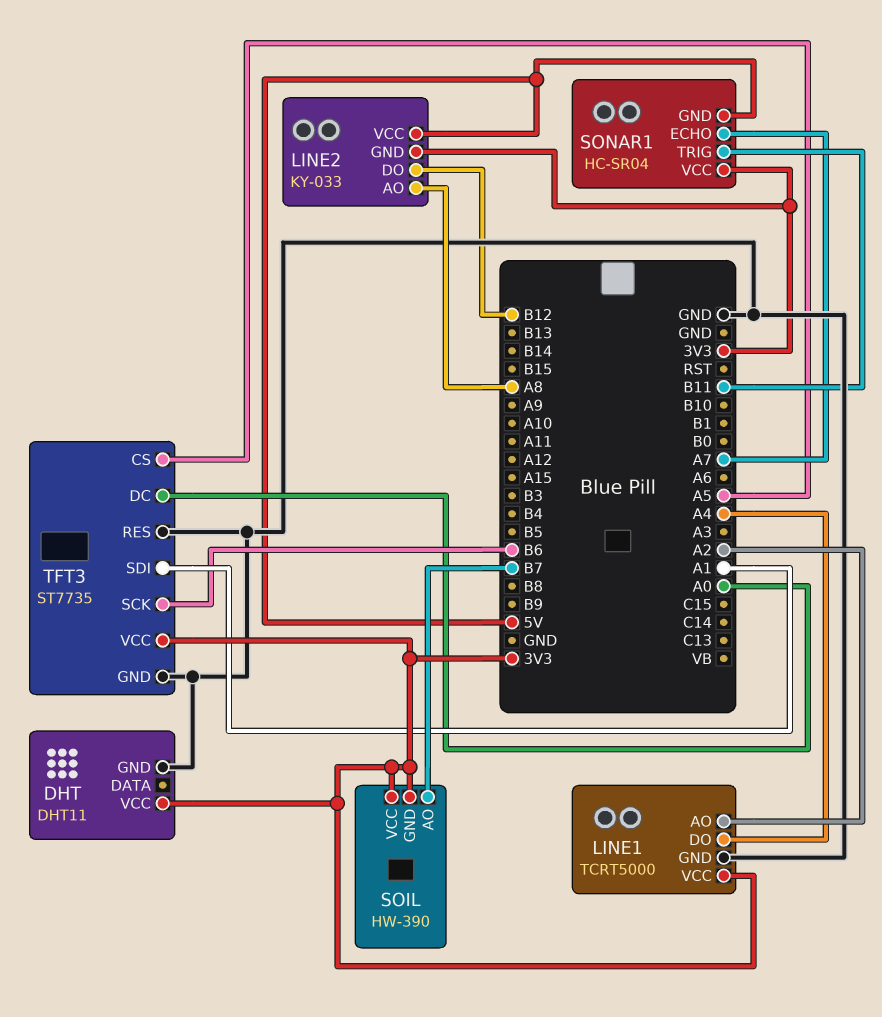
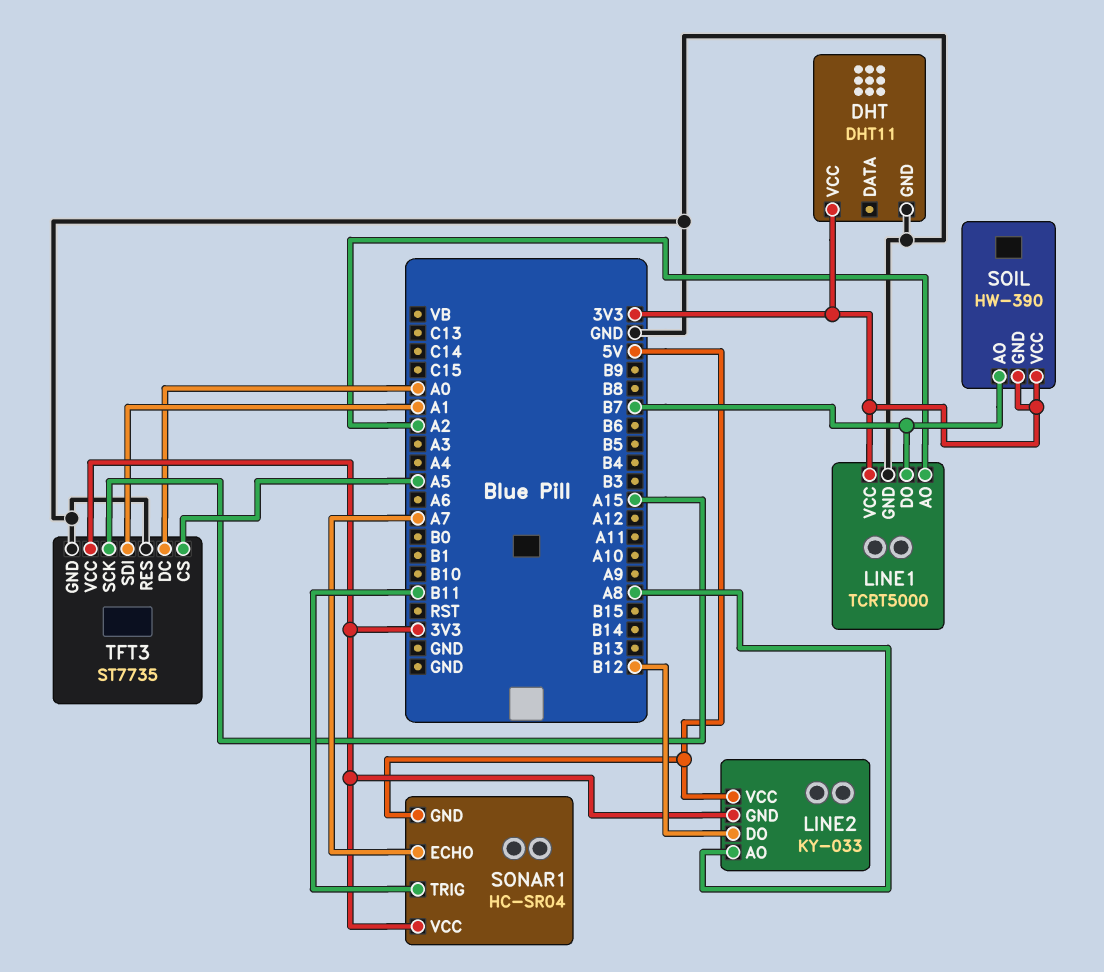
LINE1 pin DO: A4 -> B7
TFT3 pin SCK: B6 -> A15

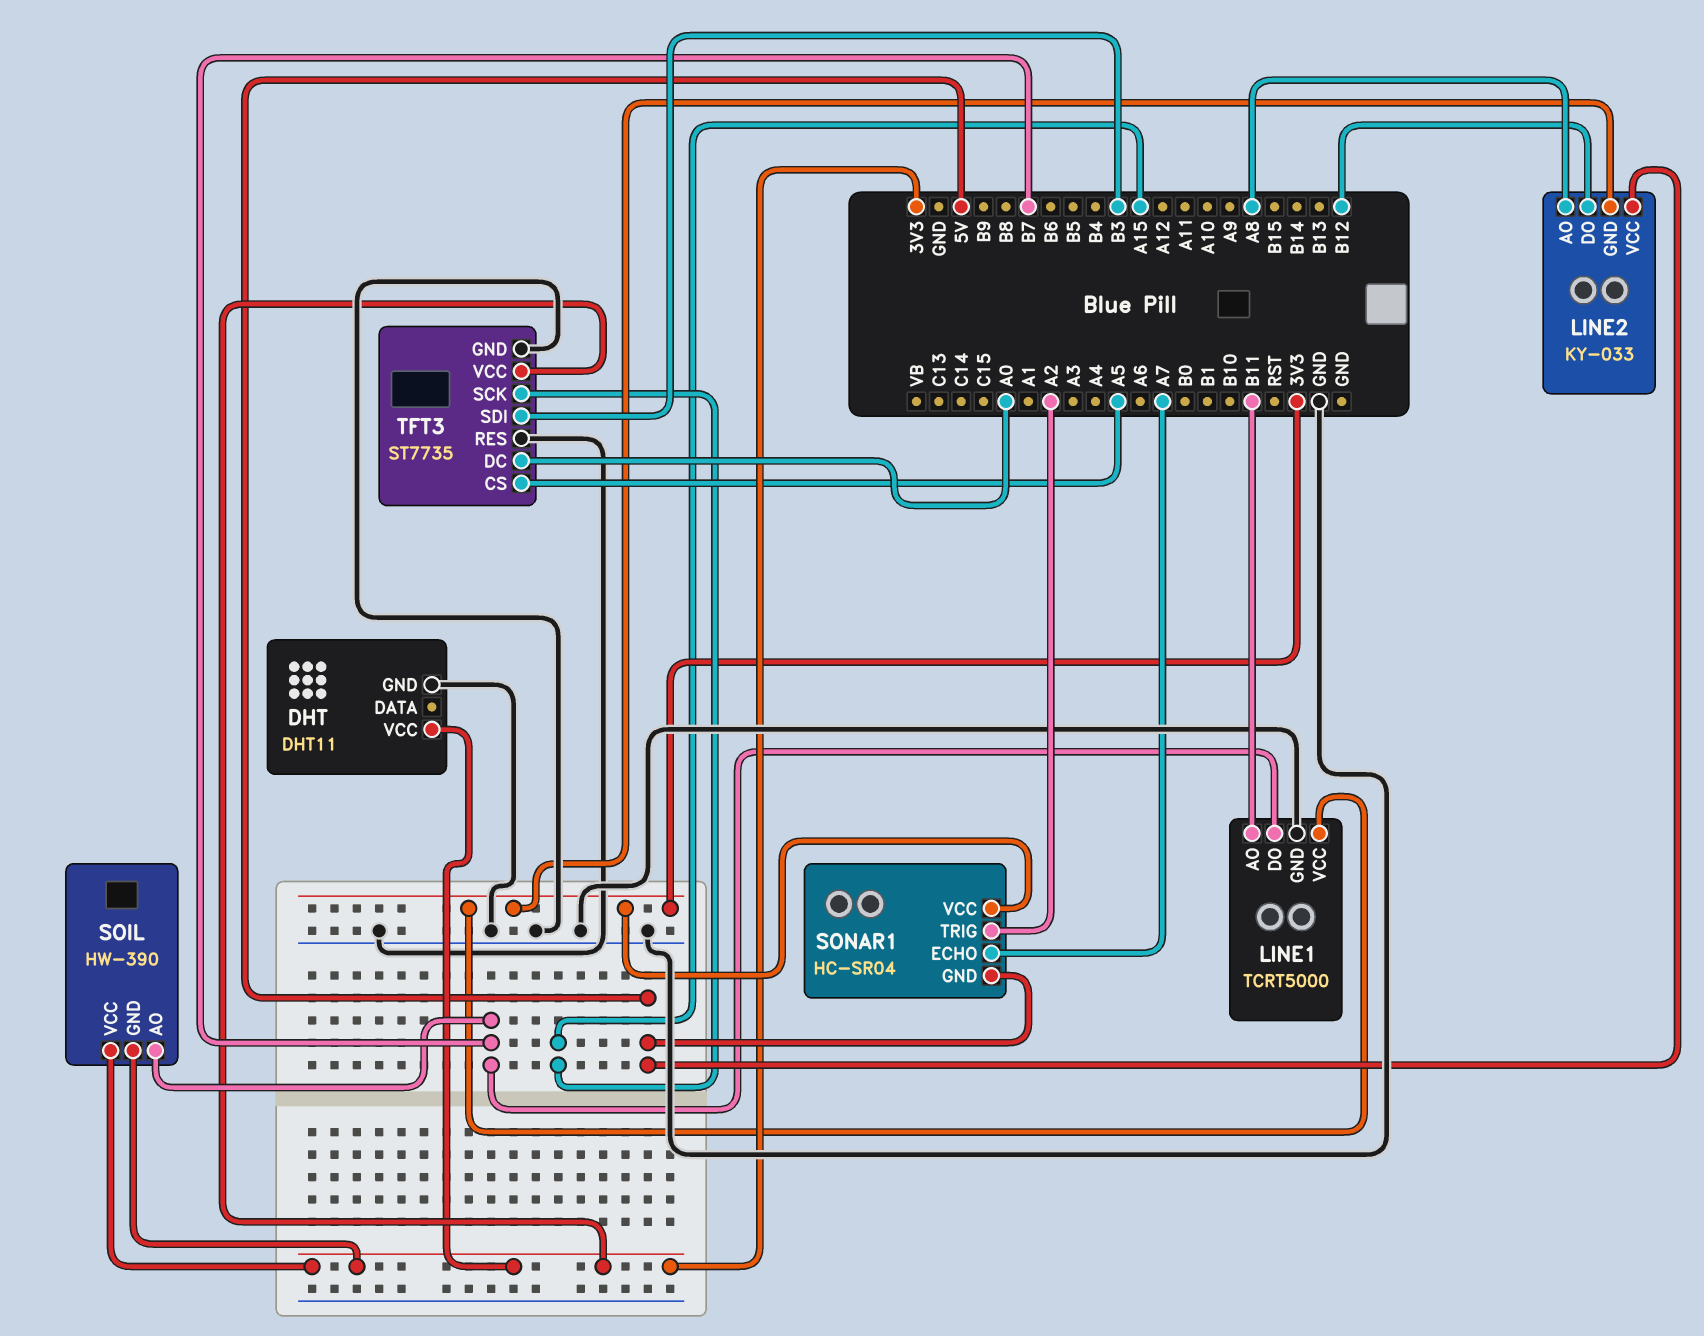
LINE1 pin AO: A2 -> B11
SONAR1 pin TRIG: B11 -> A2
TFT3 pin SDI: A1 -> B3

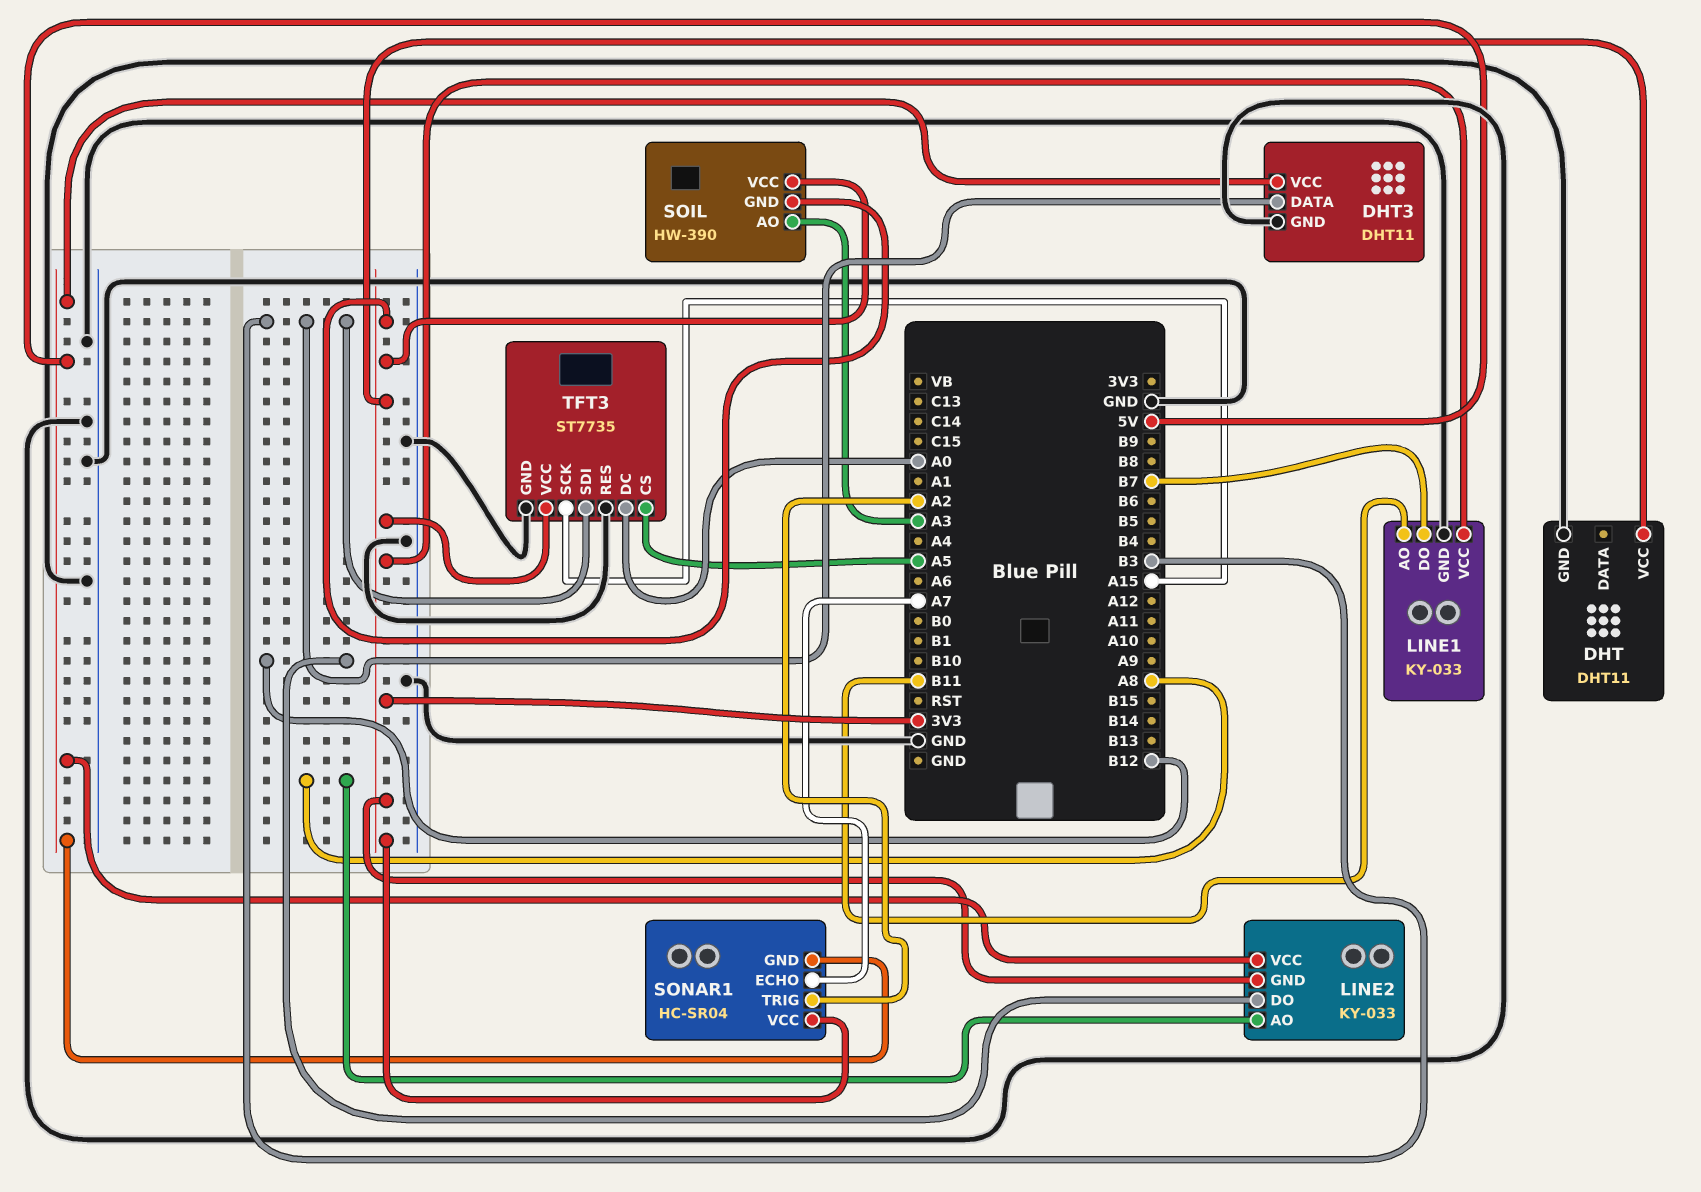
DHT3: none -> DHT11
DHT3 pin DATA: none -> B3
DHT3 pin GND: none -> GND
DHT3 pin VCC: none -> 5V
LINE1: TCRT5000 -> KY-033
SOIL pin AO: B7 -> A3

